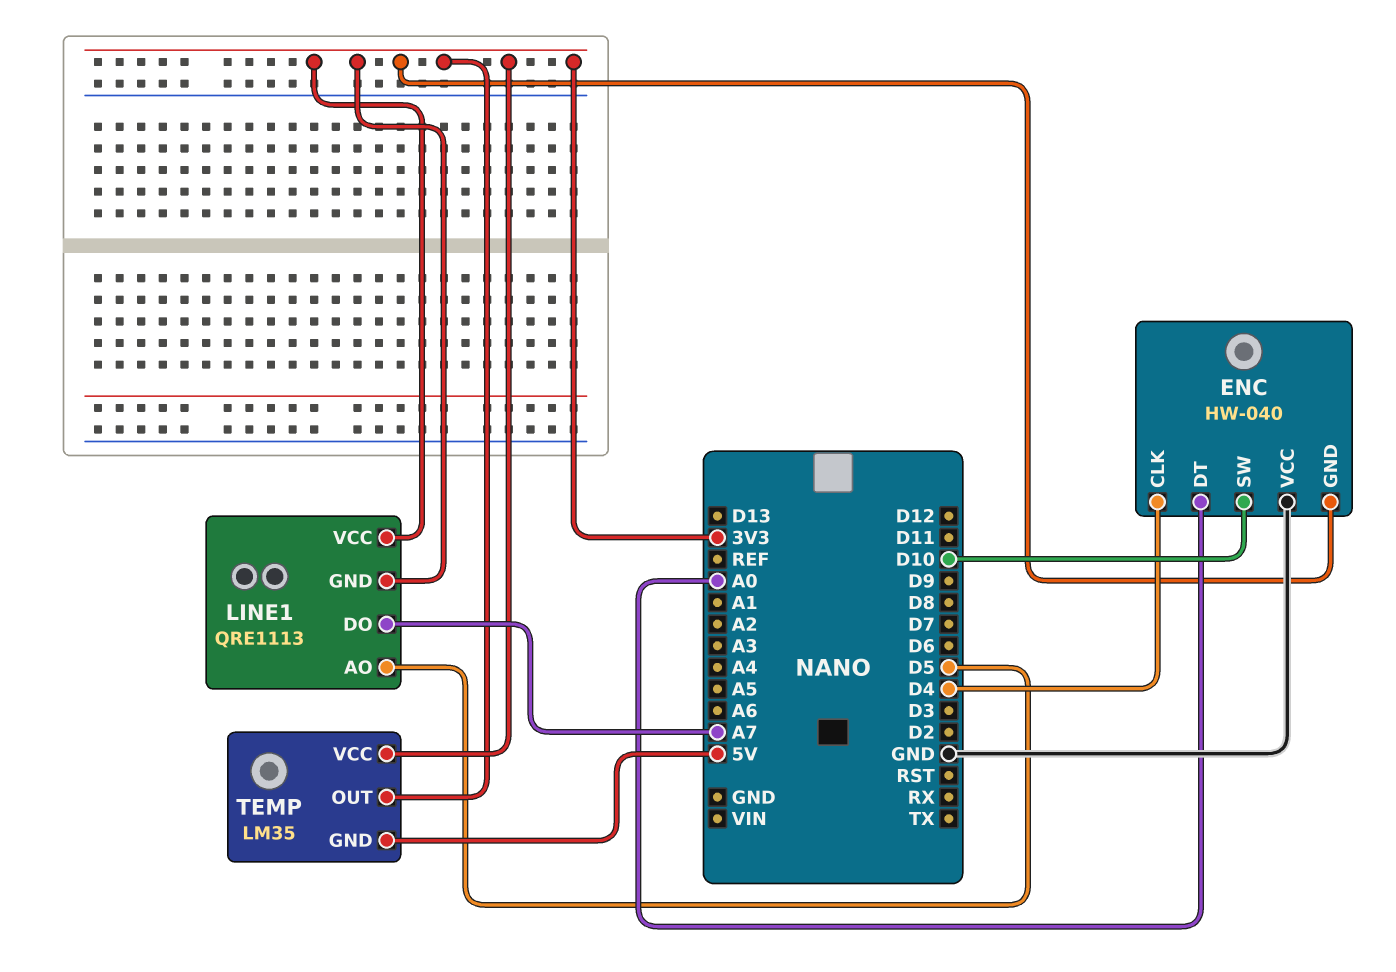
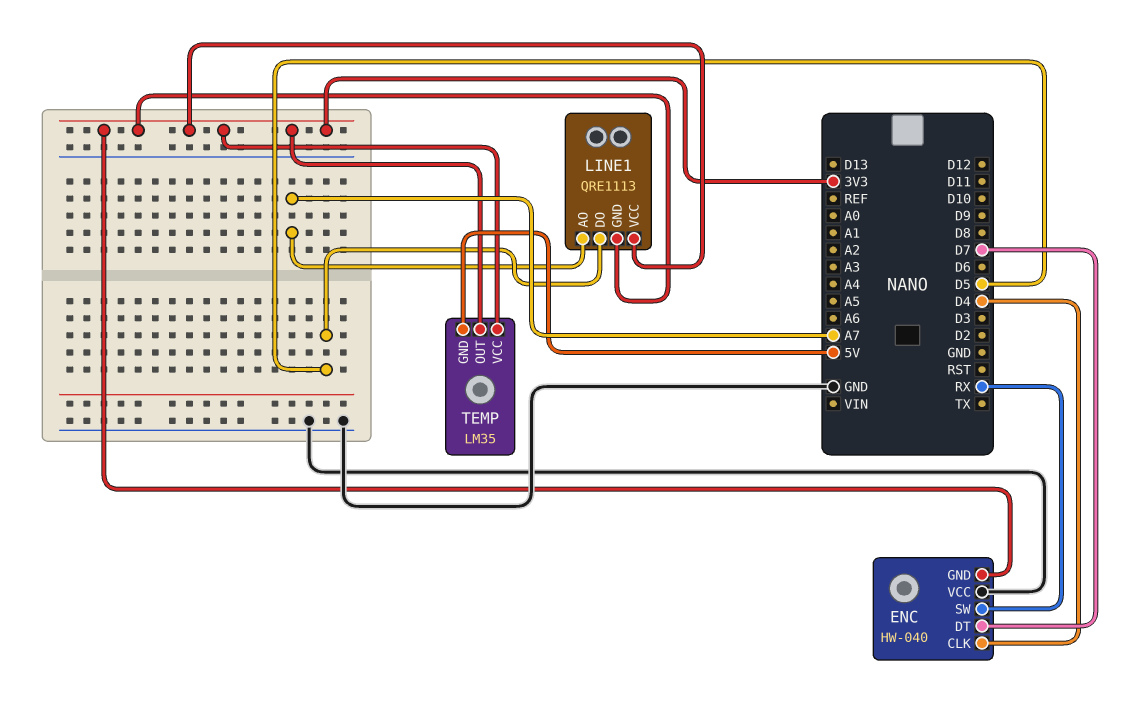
ENC pin DT: A0 -> D7
ENC pin SW: D10 -> RX
LINE1 pin AO: D5 -> A7
LINE1 pin DO: A7 -> D5

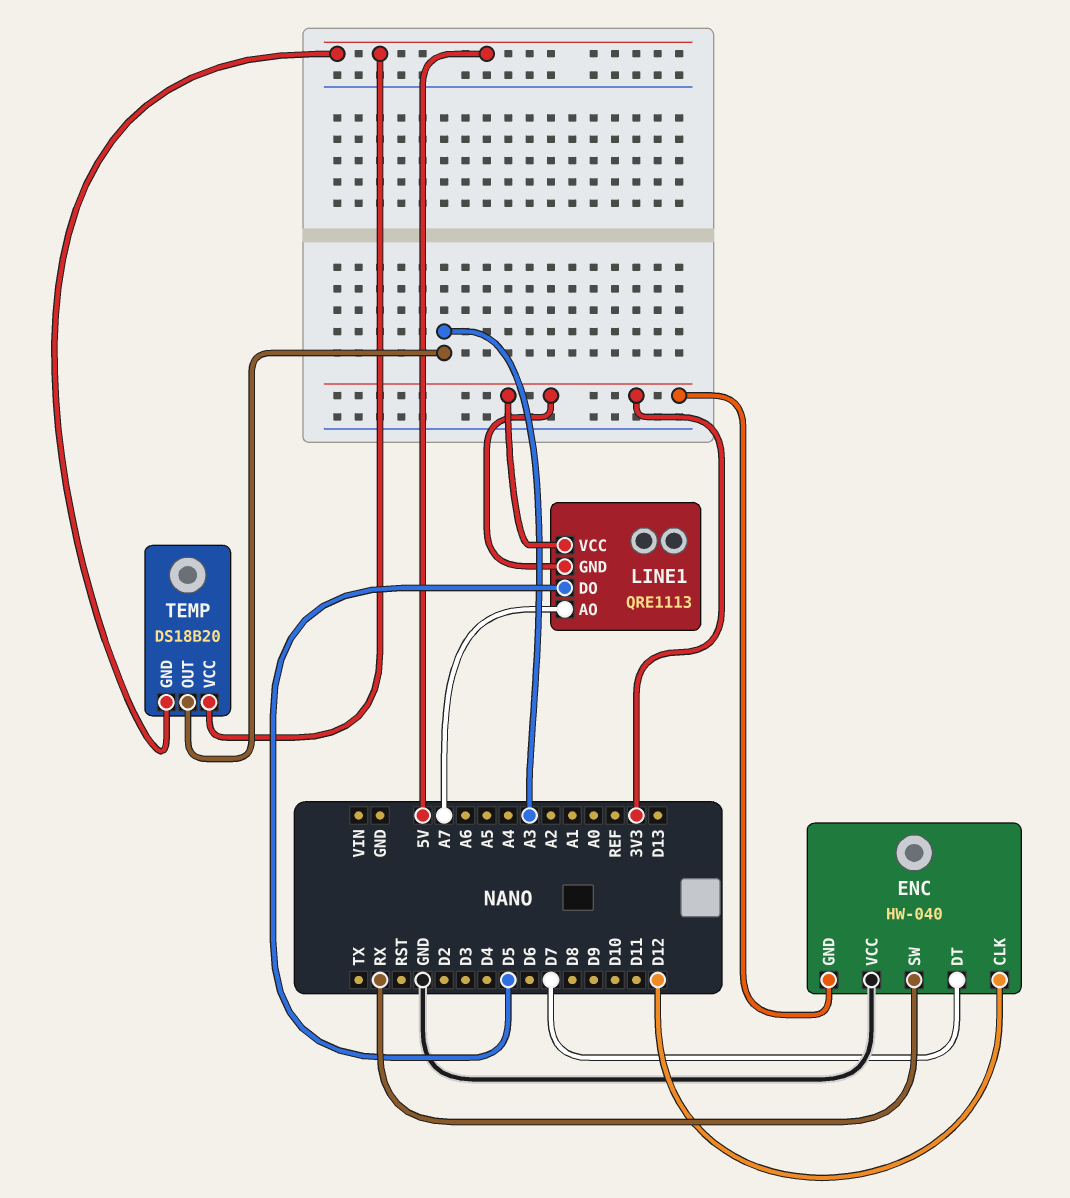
ENC pin CLK: D4 -> D12
TEMP: LM35 -> DS18B20
TEMP pin OUT: 3V3 -> A3
TEMP pin VCC: 3V3 -> 5V

